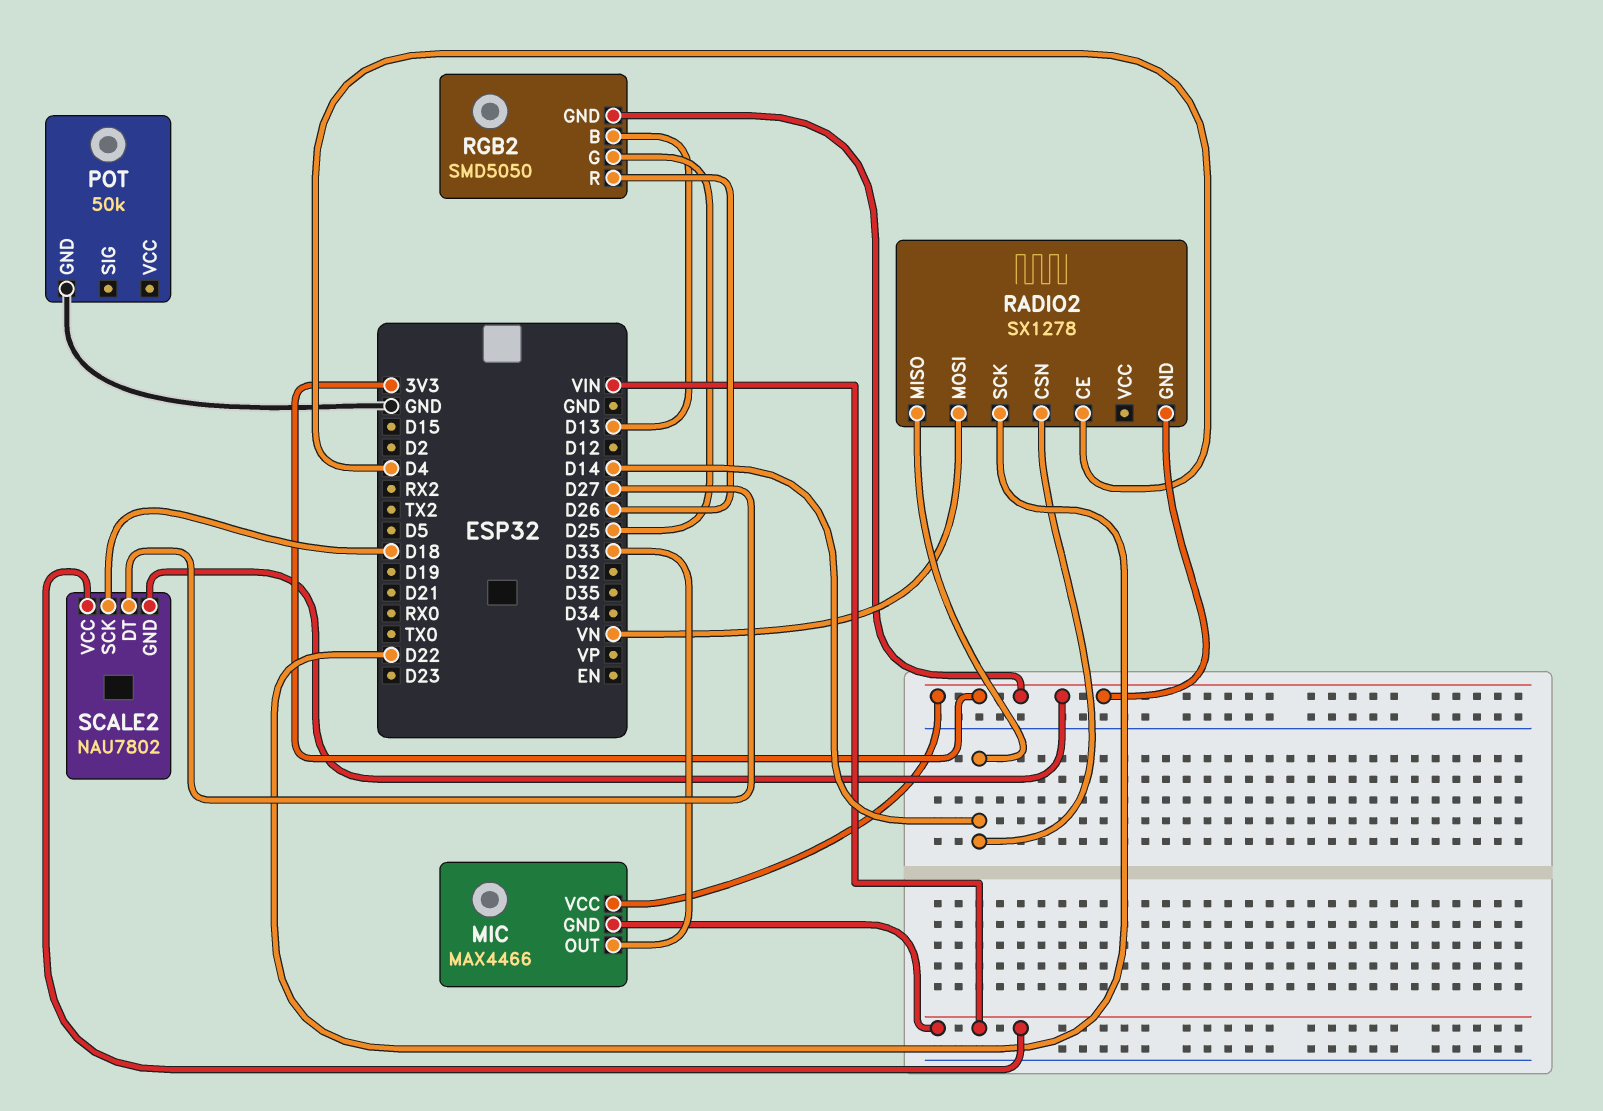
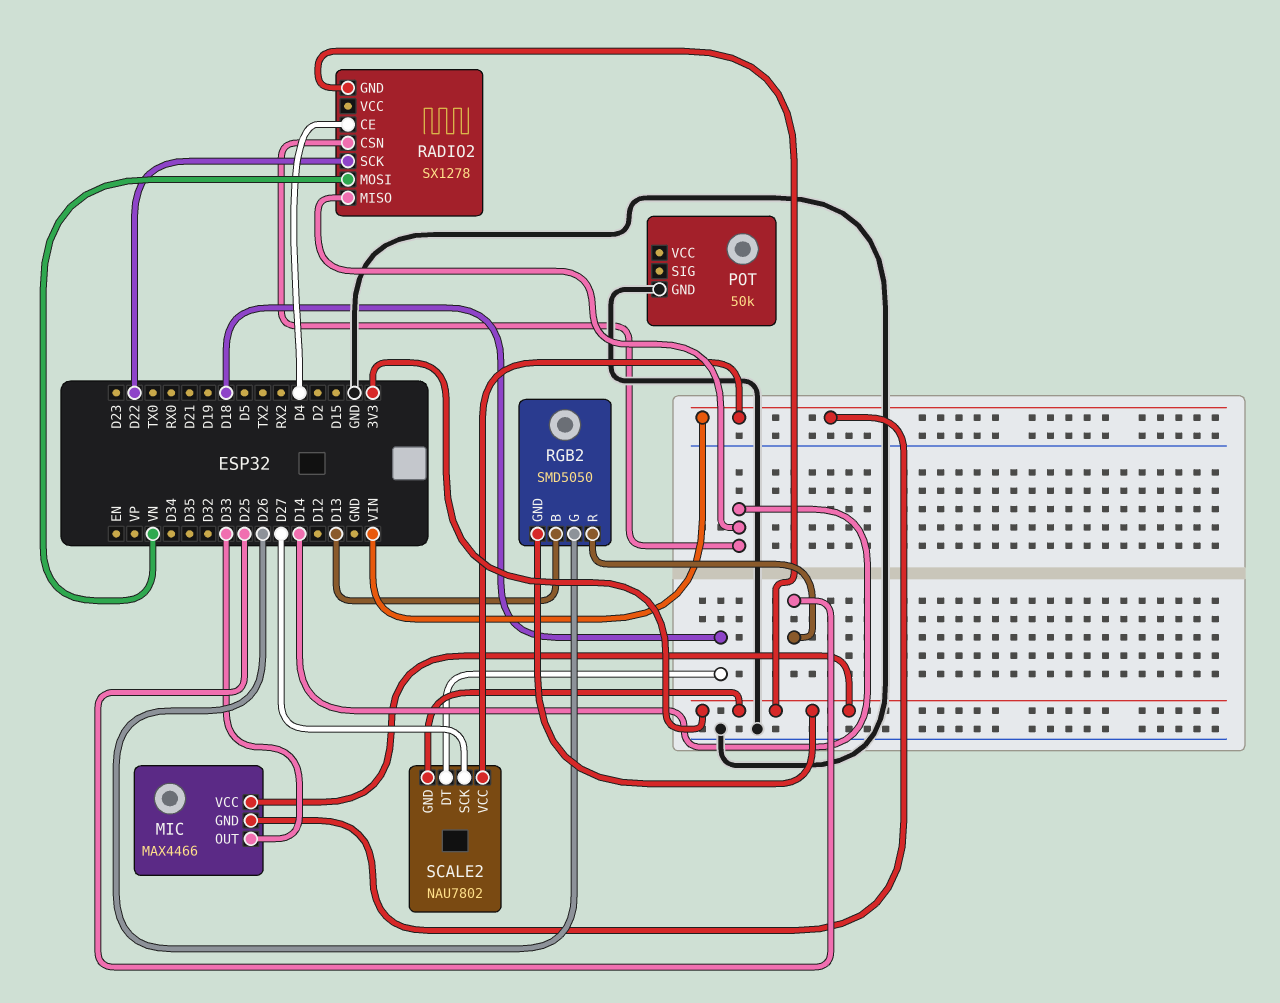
RGB2 pin G: D25 -> D26
RGB2 pin R: D26 -> D25
SCALE2 pin DT: D27 -> D18
SCALE2 pin SCK: D18 -> D27

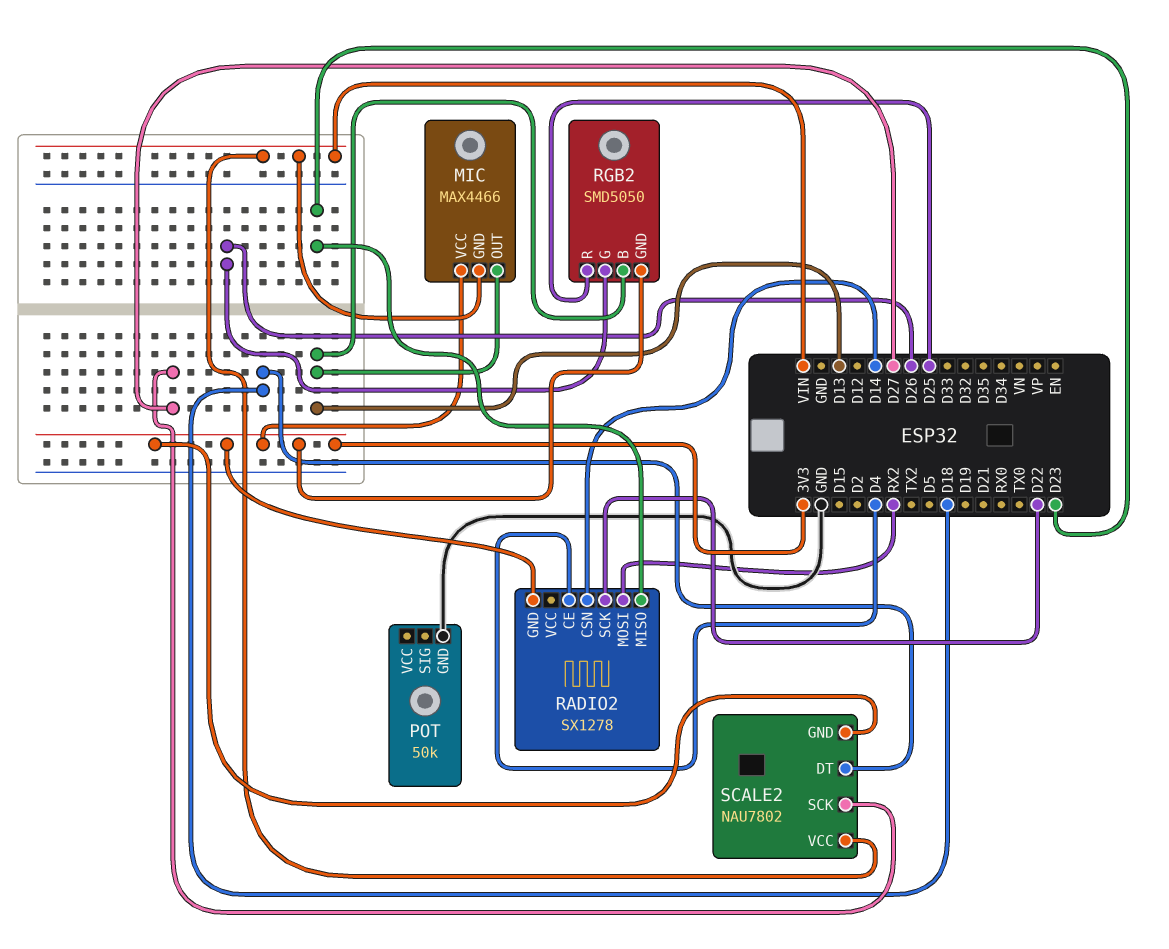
MIC pin OUT: D33 -> D13
RADIO2 pin MISO: D14 -> D23
RADIO2 pin MOSI: VN -> RX2

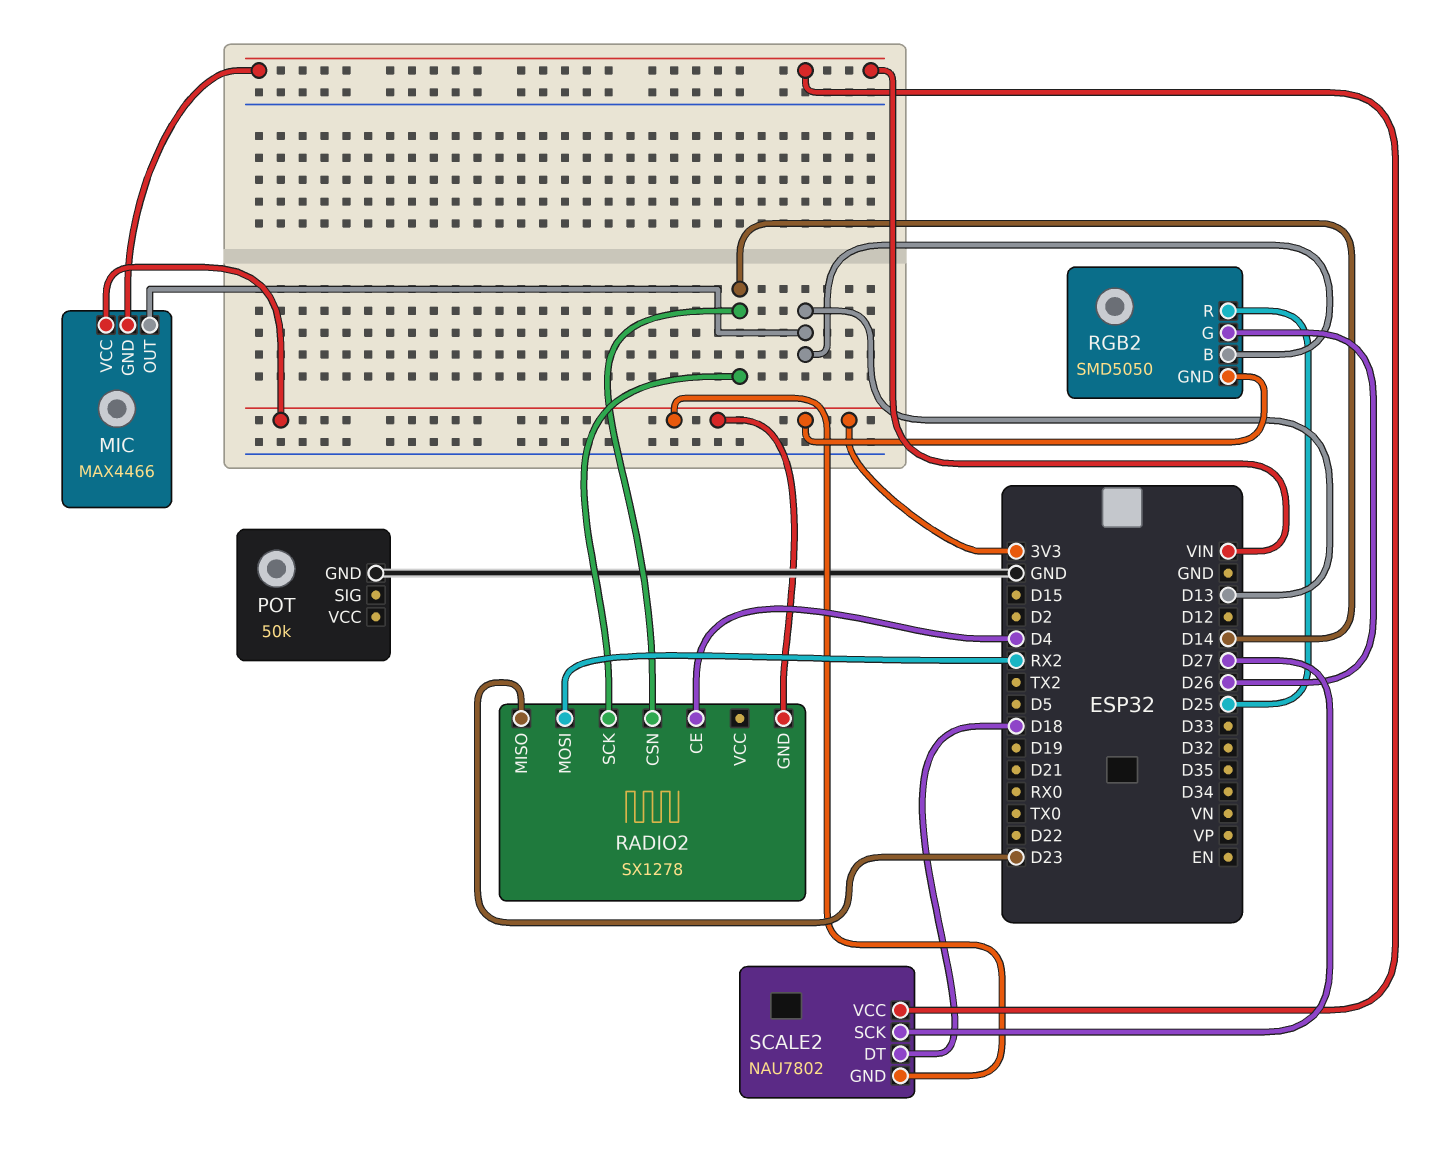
RADIO2 pin SCK: D22 -> D14

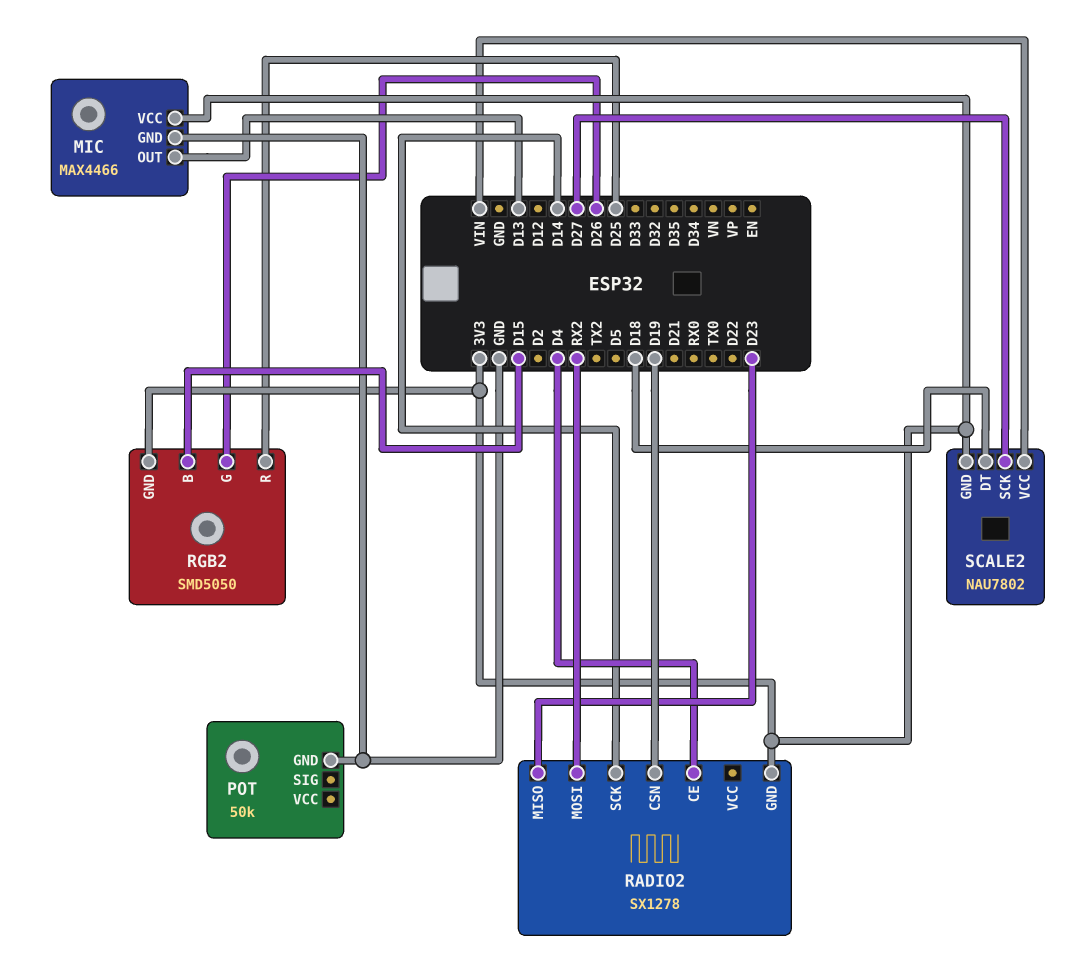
MIC pin GND: VIN -> GND
RADIO2 pin CSN: D14 -> D19
RGB2 pin B: D13 -> D15

